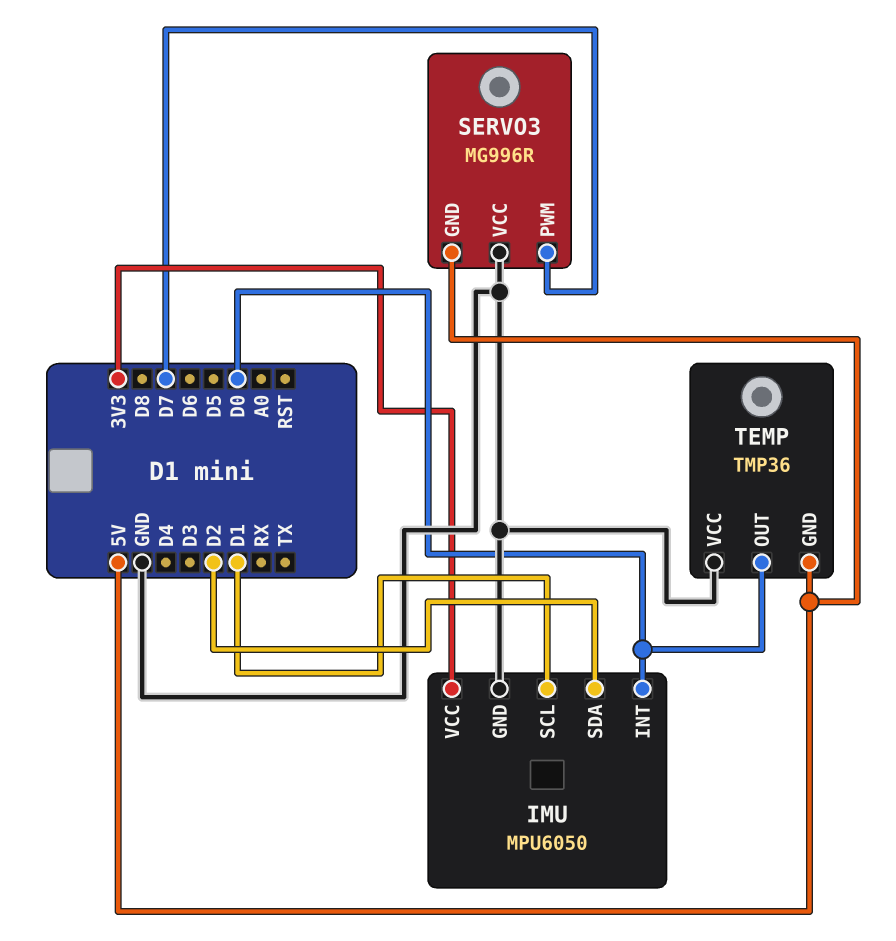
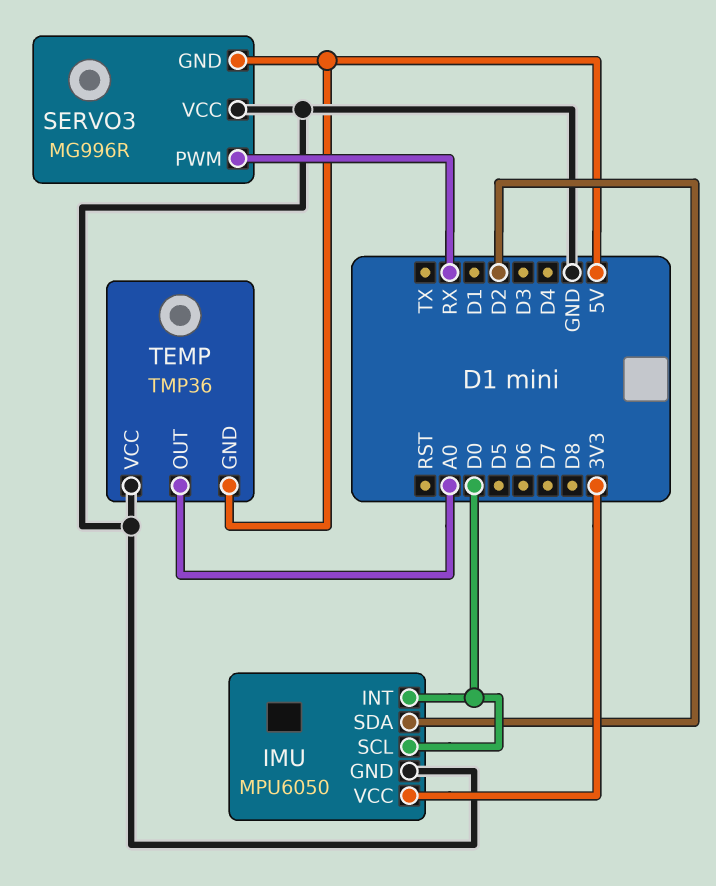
IMU pin SCL: D1 -> D0
SERVO3 pin PWM: D7 -> RX
TEMP pin OUT: D0 -> A0

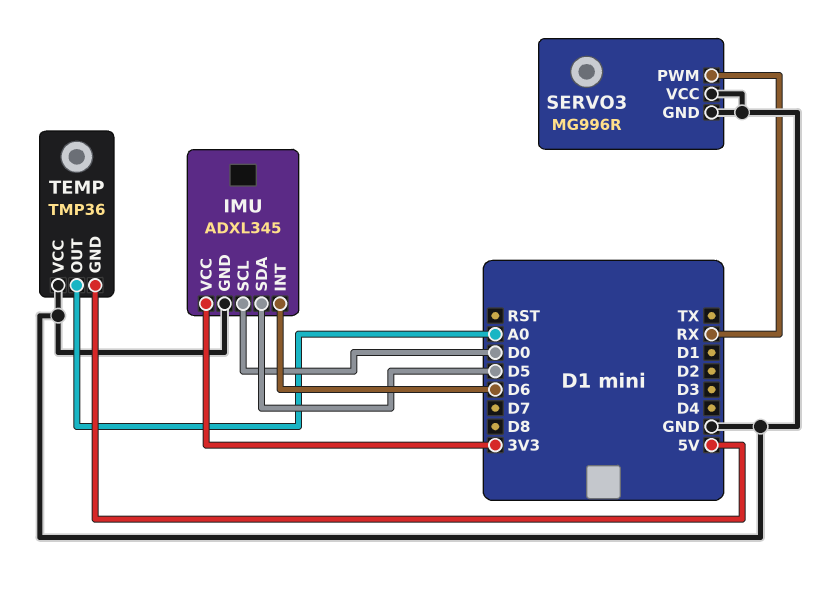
IMU: MPU6050 -> ADXL345
IMU pin INT: D0 -> D6
IMU pin SDA: D2 -> D5
SERVO3 pin GND: 5V -> GND

